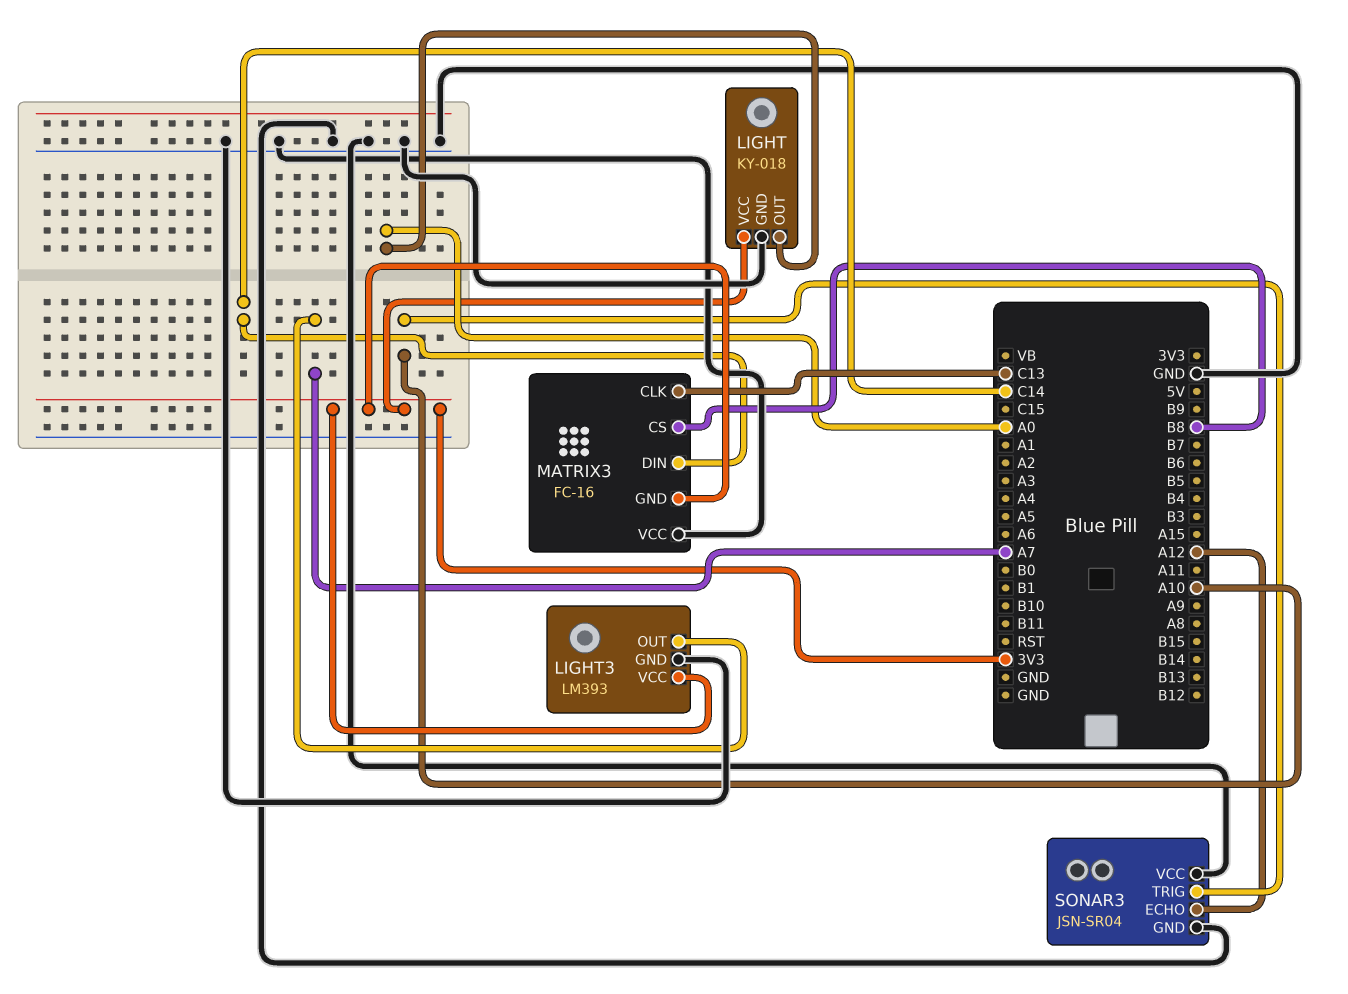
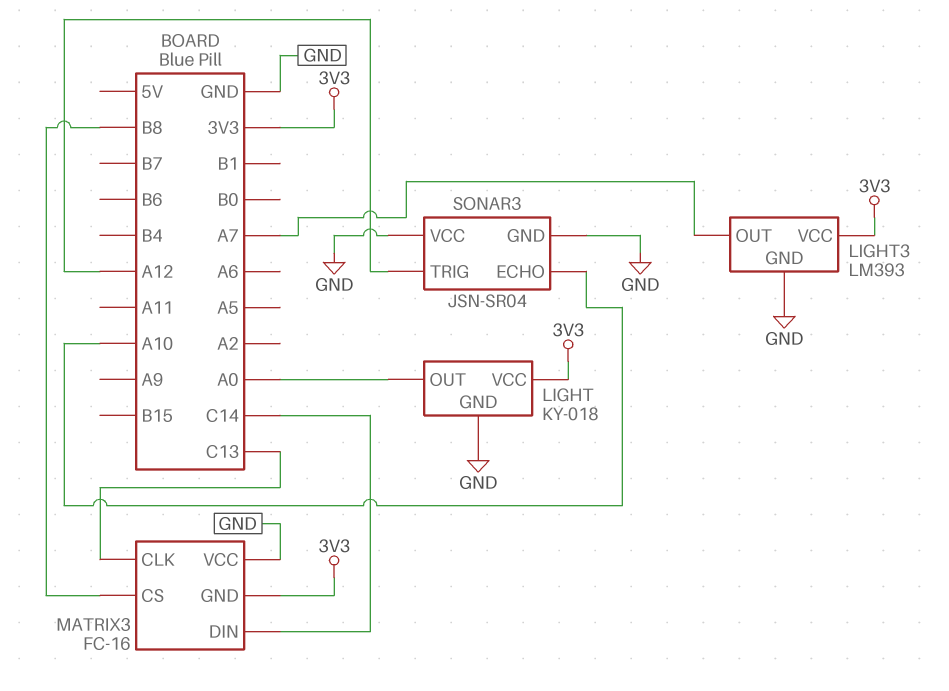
SONAR3 pin ECHO: A12 -> A10
SONAR3 pin TRIG: A10 -> A12

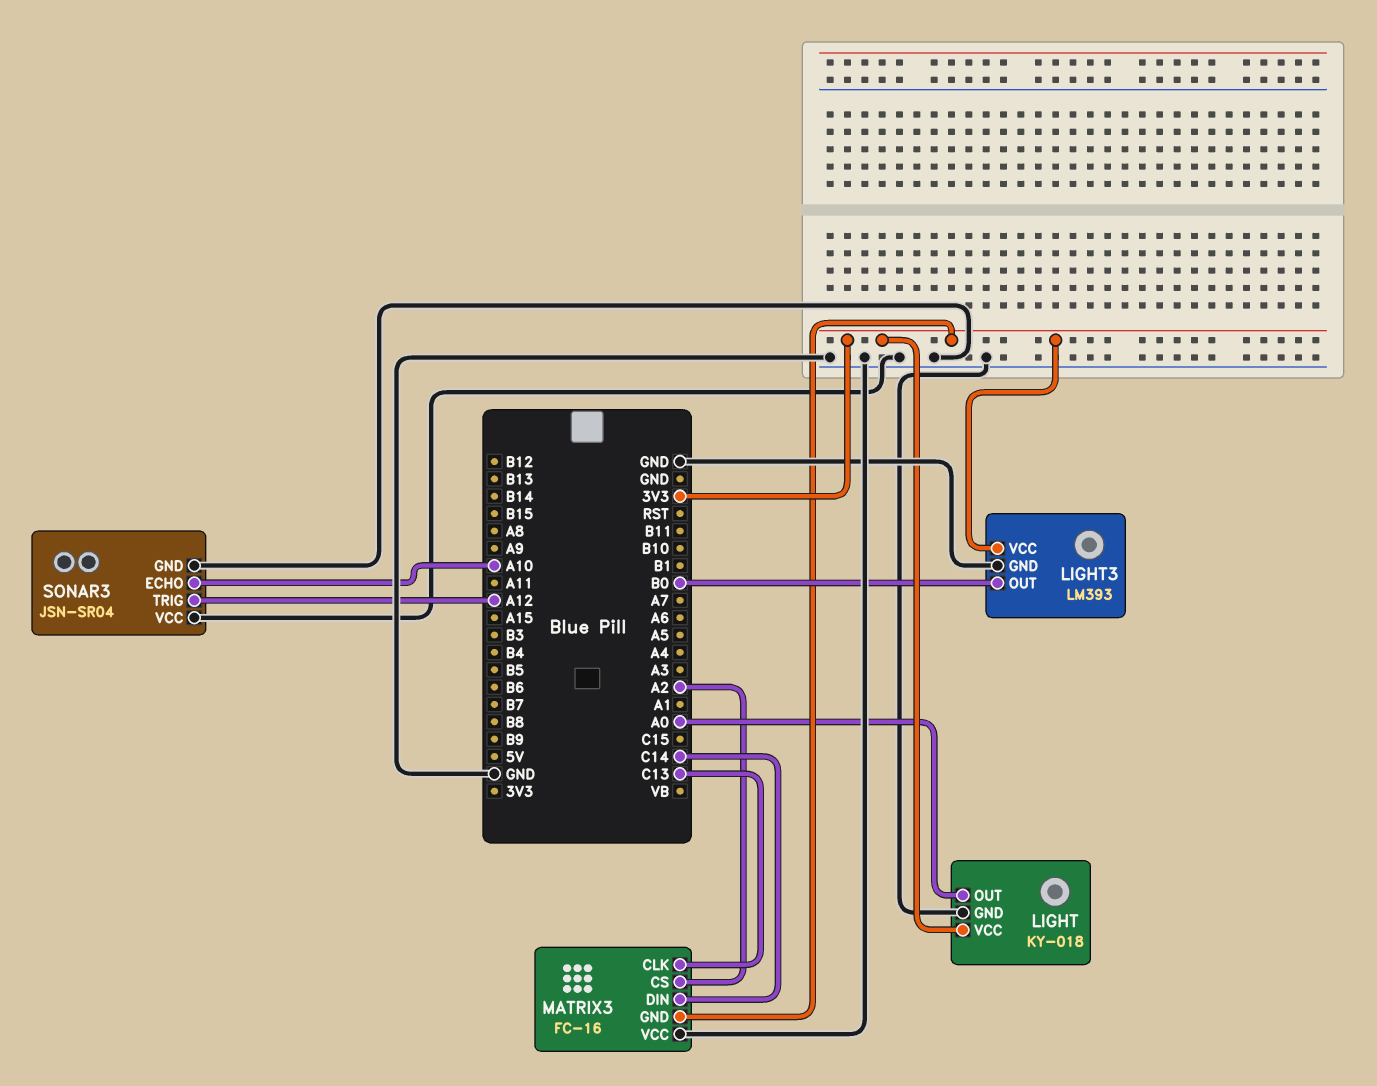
LIGHT3 pin OUT: A7 -> B0
MATRIX3 pin CS: B8 -> A2

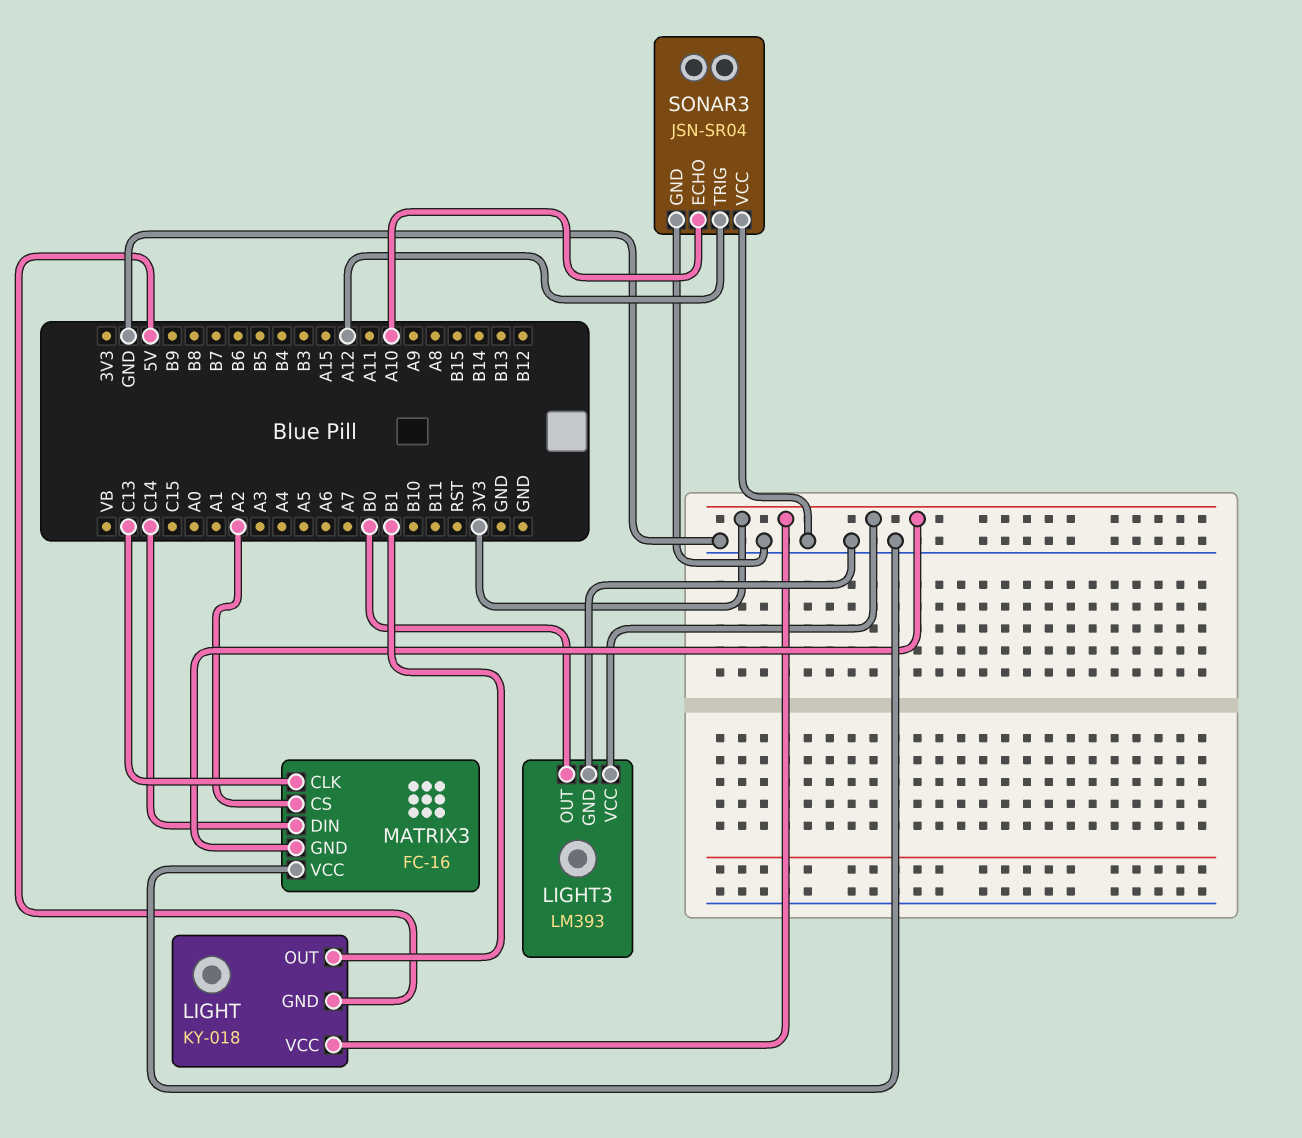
LIGHT pin GND: GND -> 5V
LIGHT pin OUT: A0 -> B1

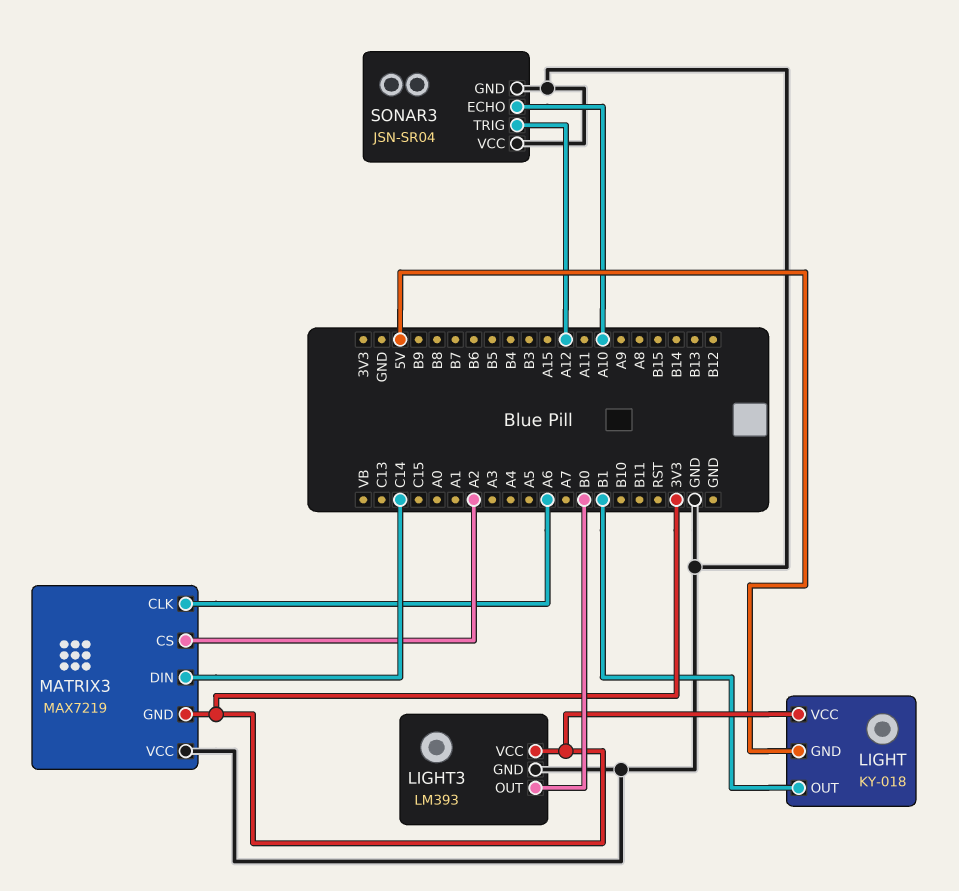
MATRIX3: FC-16 -> MAX7219
MATRIX3 pin CLK: C13 -> A6

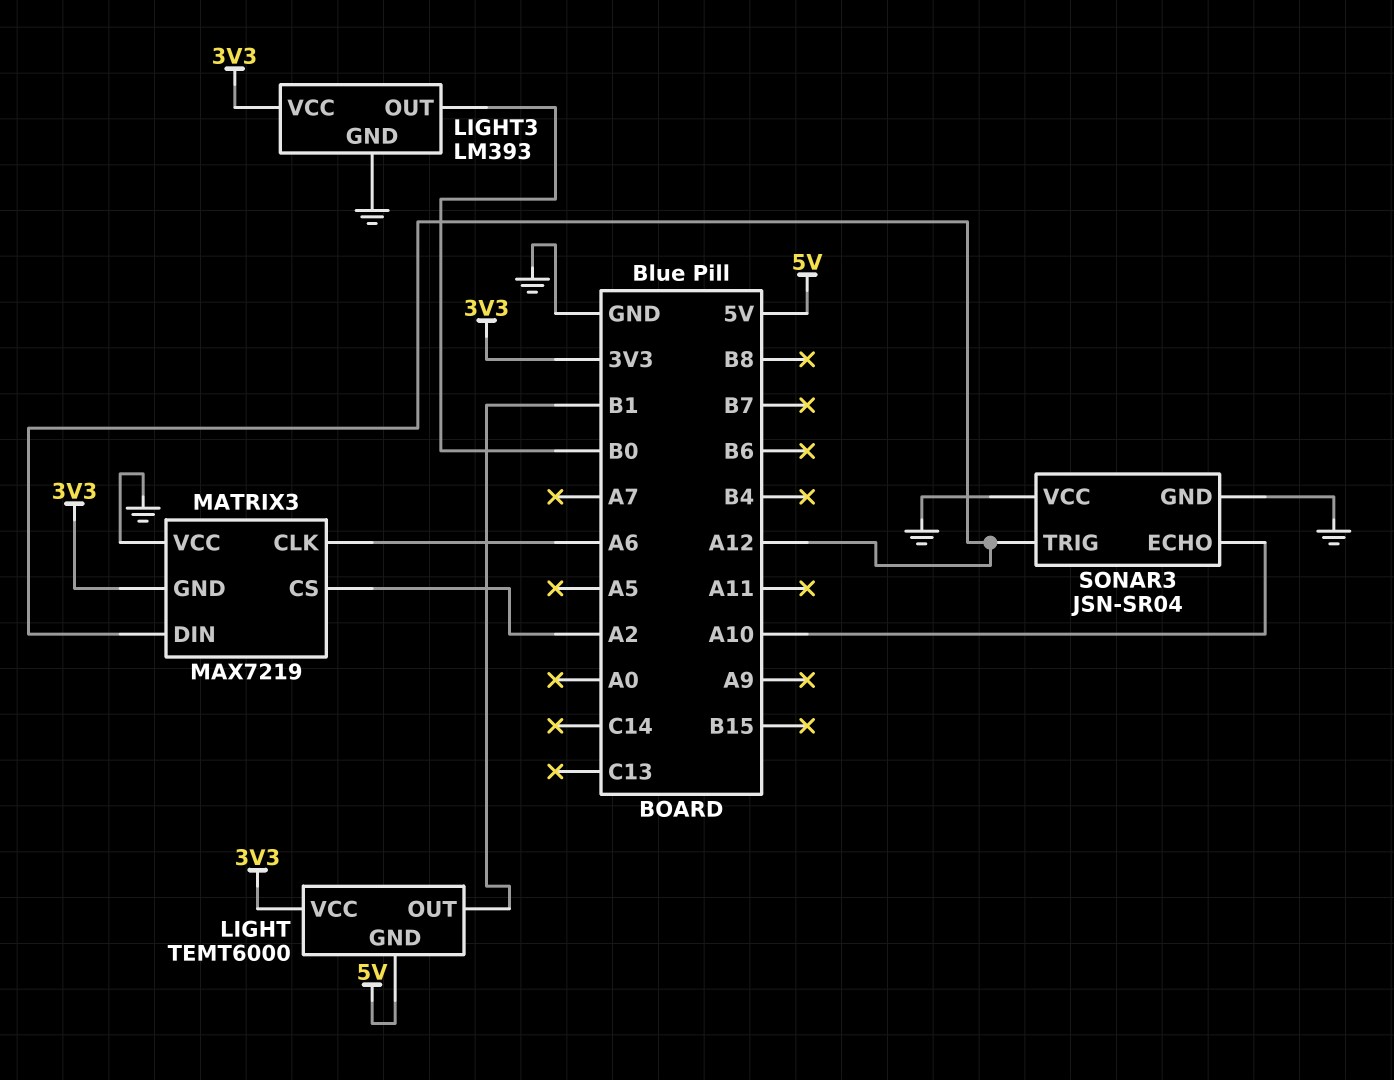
LIGHT: KY-018 -> TEMT6000
MATRIX3 pin DIN: C14 -> A12

